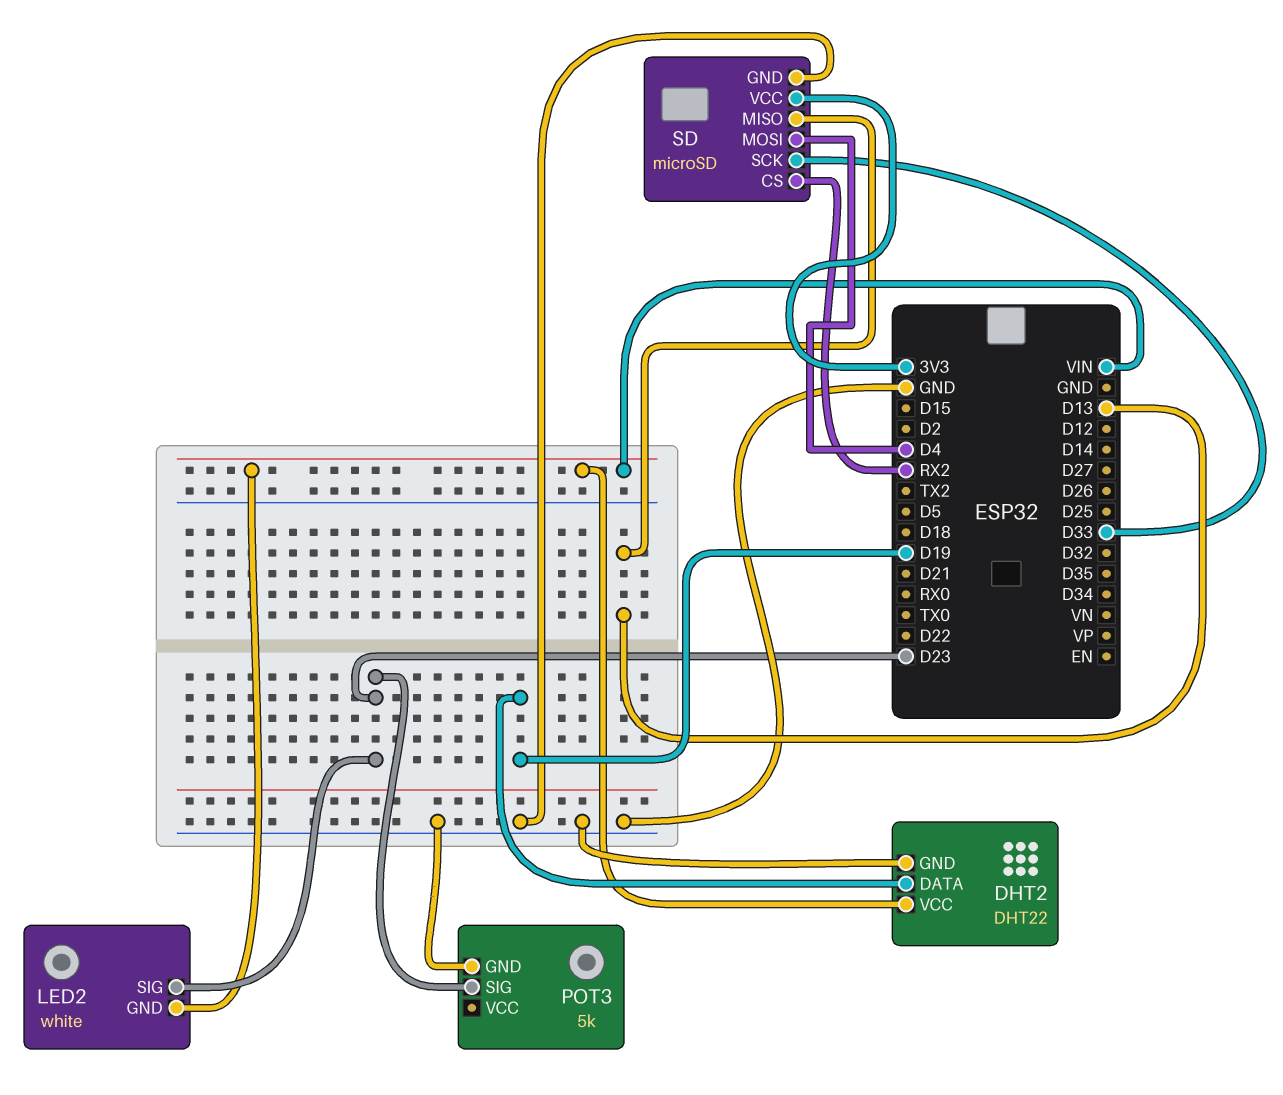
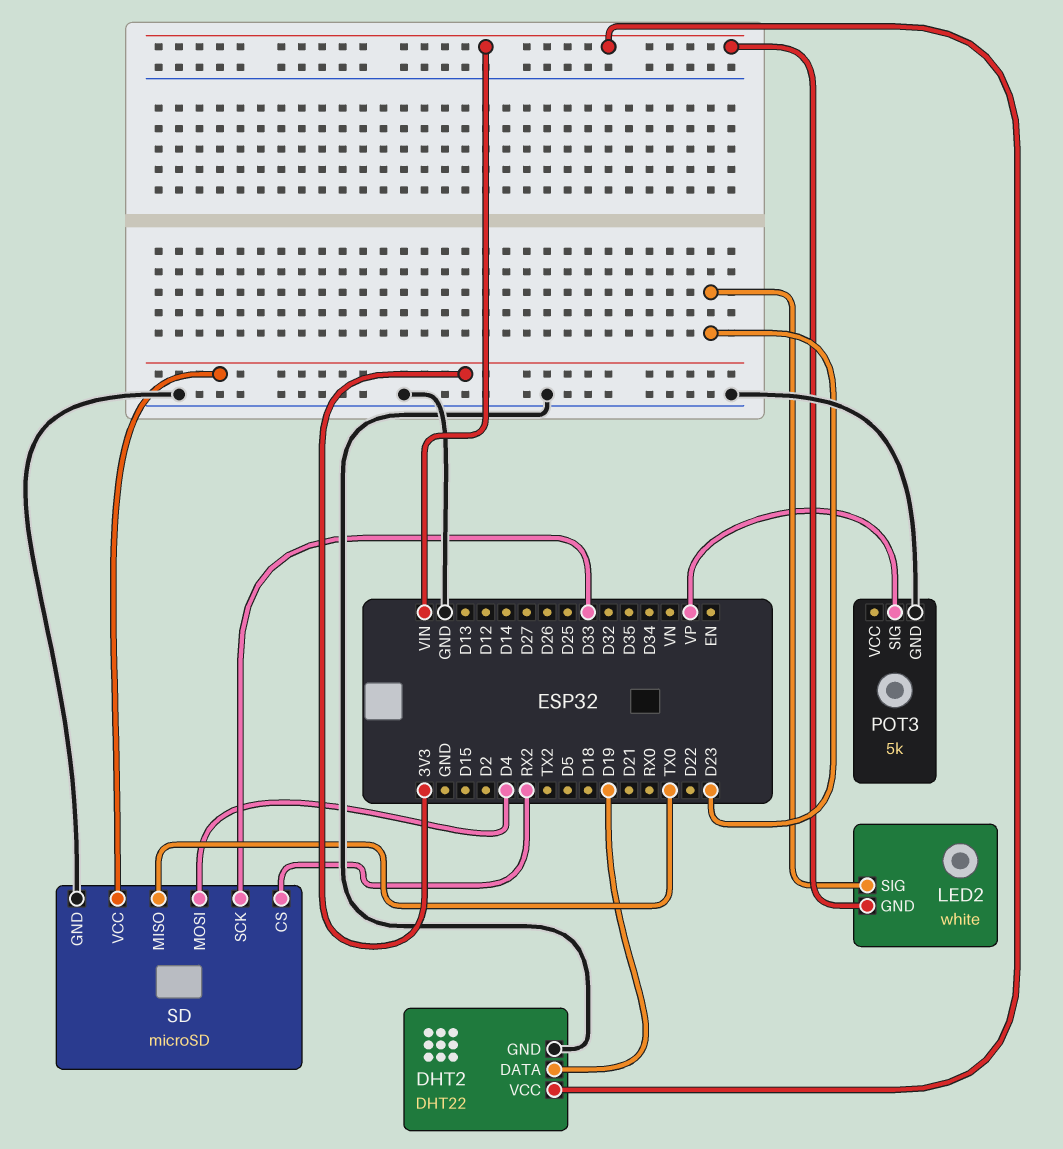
POT3 pin SIG: D23 -> VP
SD pin MISO: D13 -> TX0

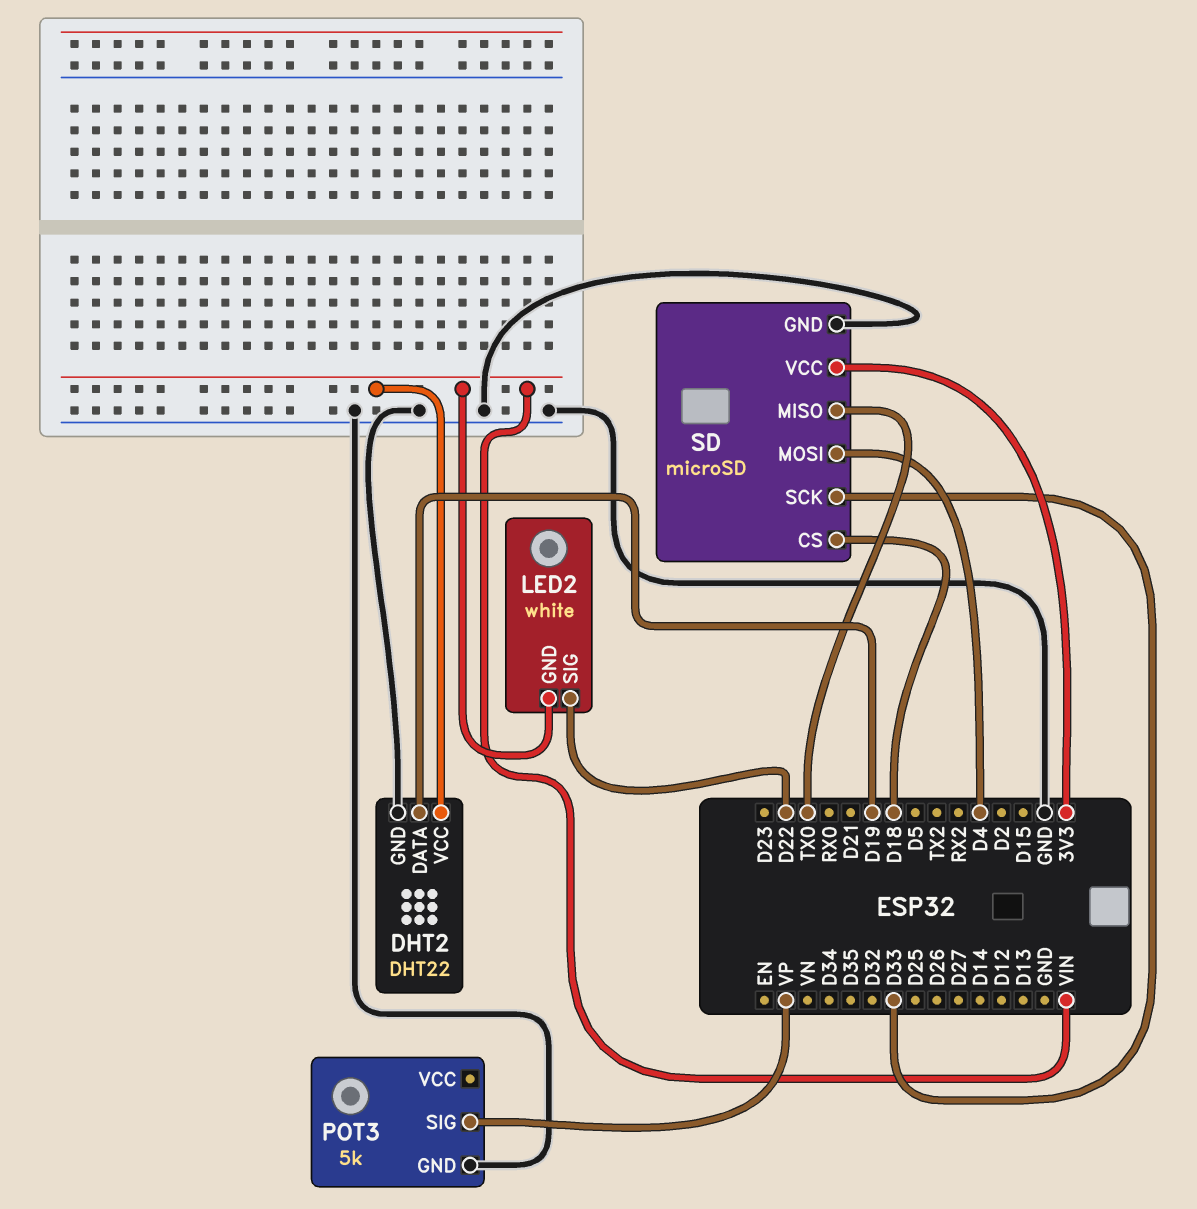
LED2 pin SIG: D23 -> D22
SD pin CS: RX2 -> D18

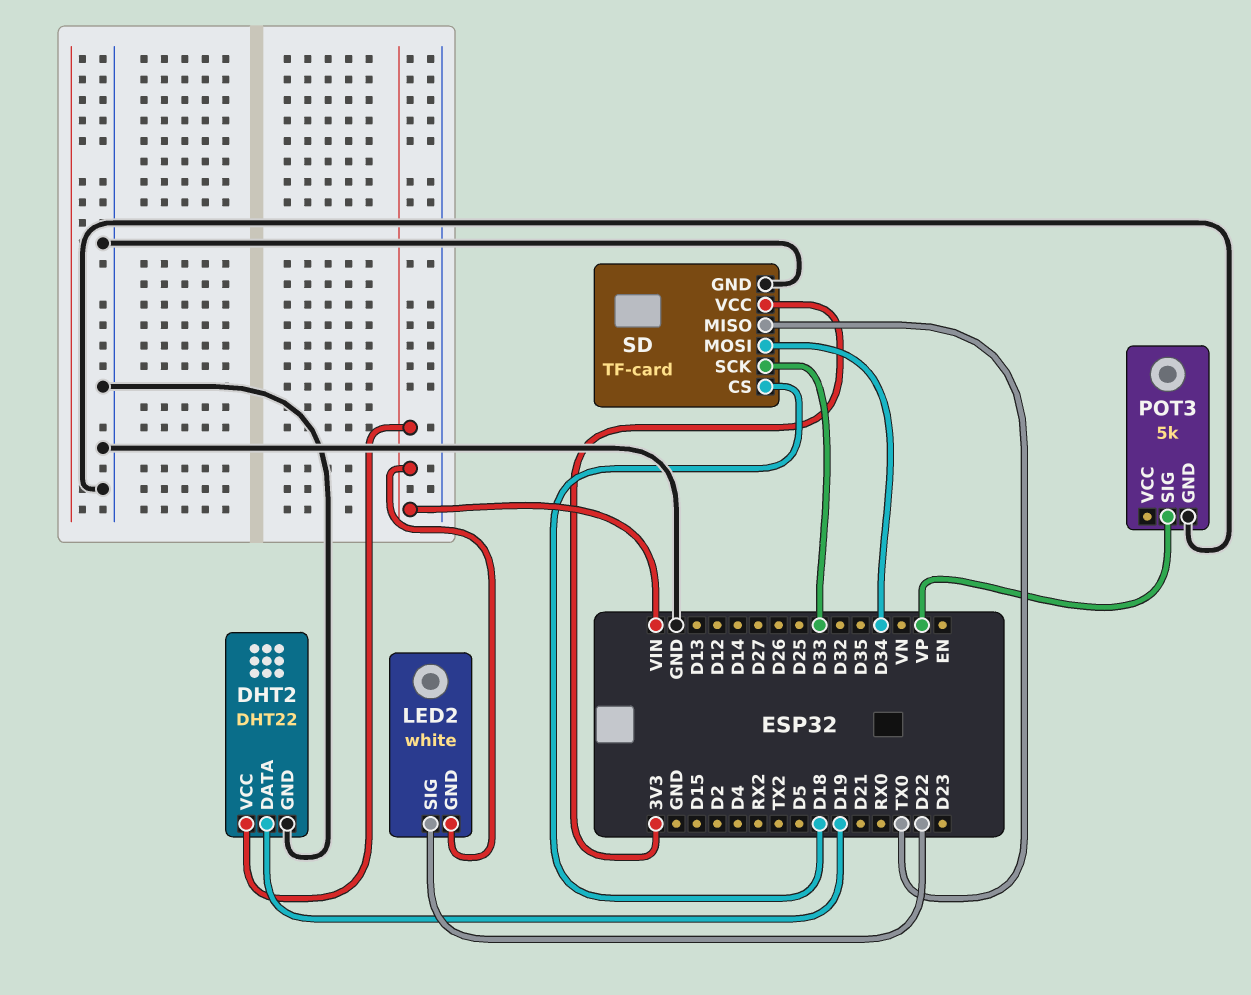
SD: microSD -> TF-card
SD pin MOSI: D4 -> D34

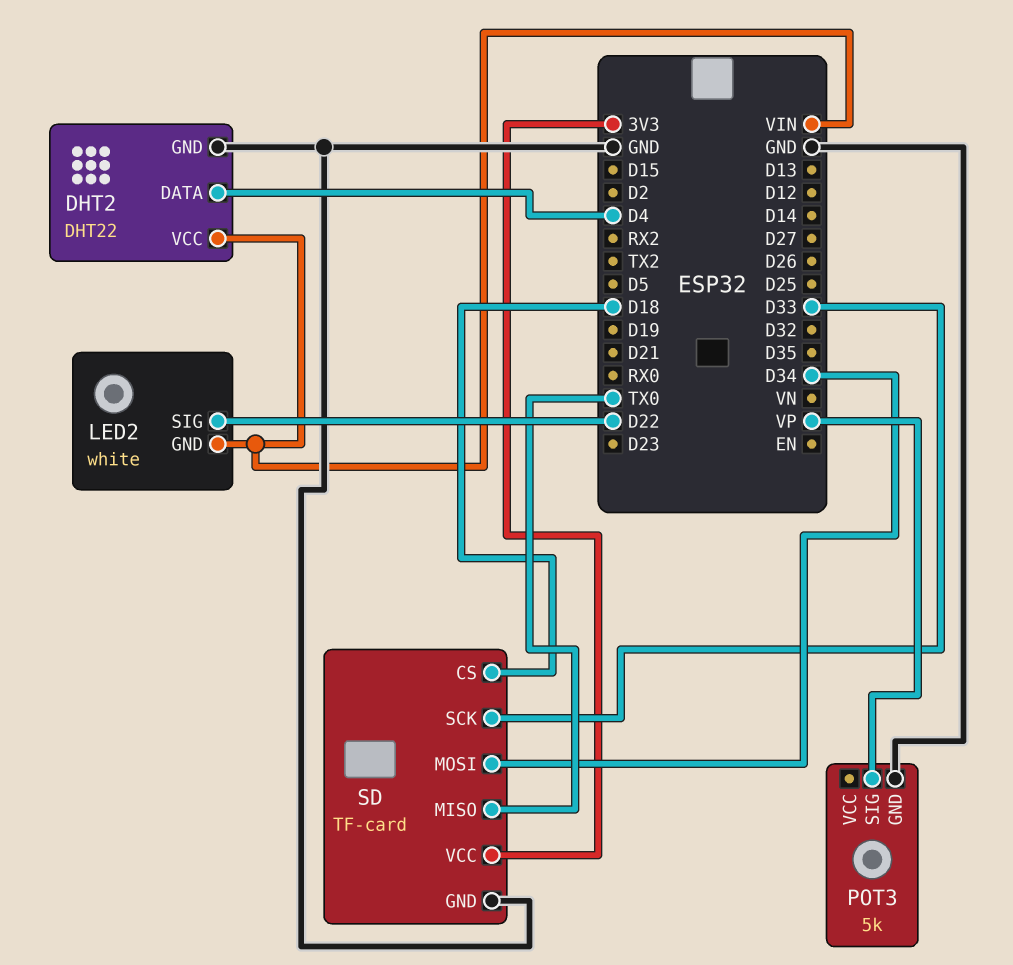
DHT2 pin DATA: D19 -> D4

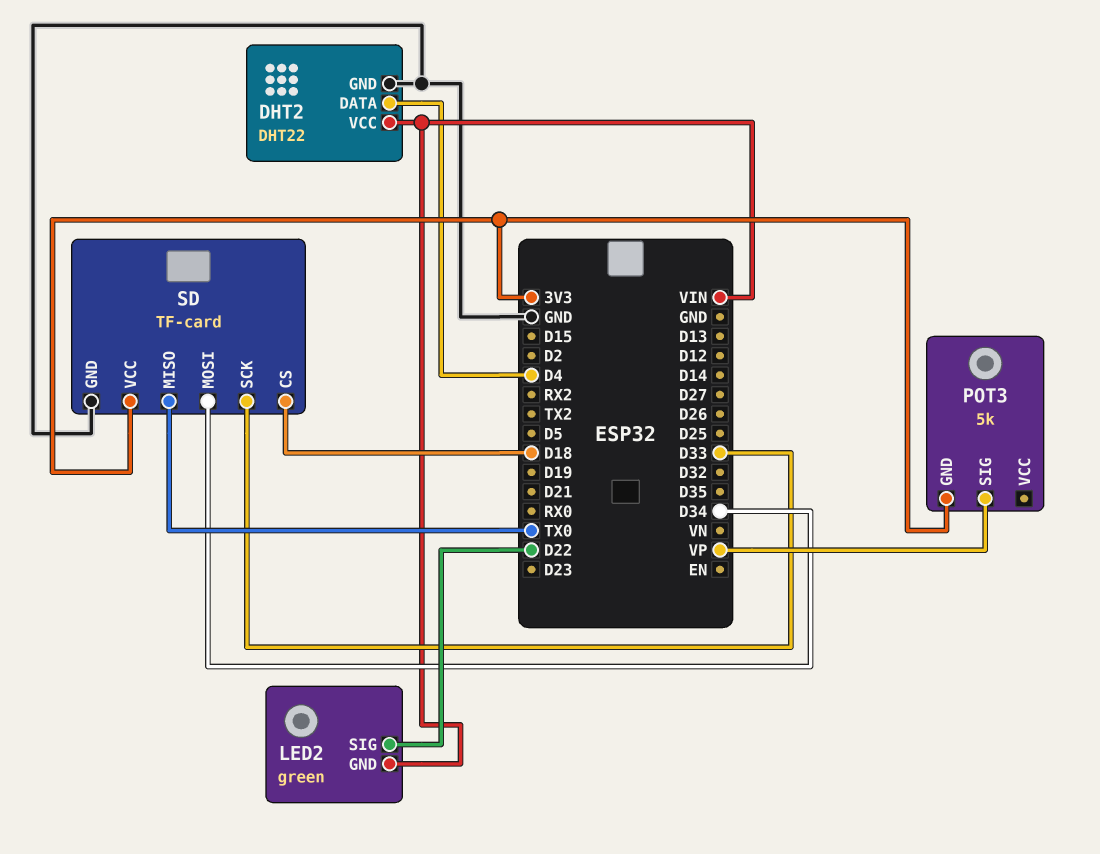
LED2: white -> green
POT3 pin GND: GND -> 3V3

